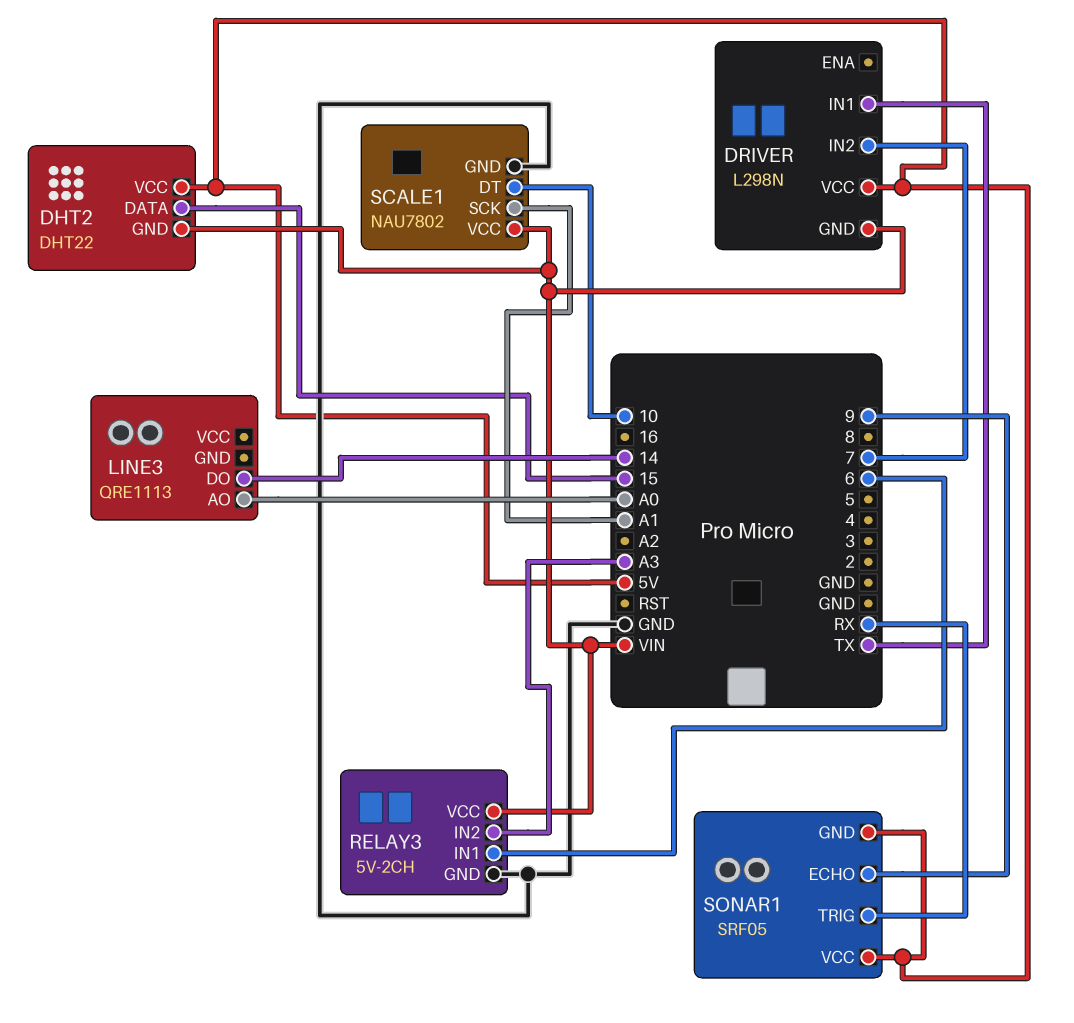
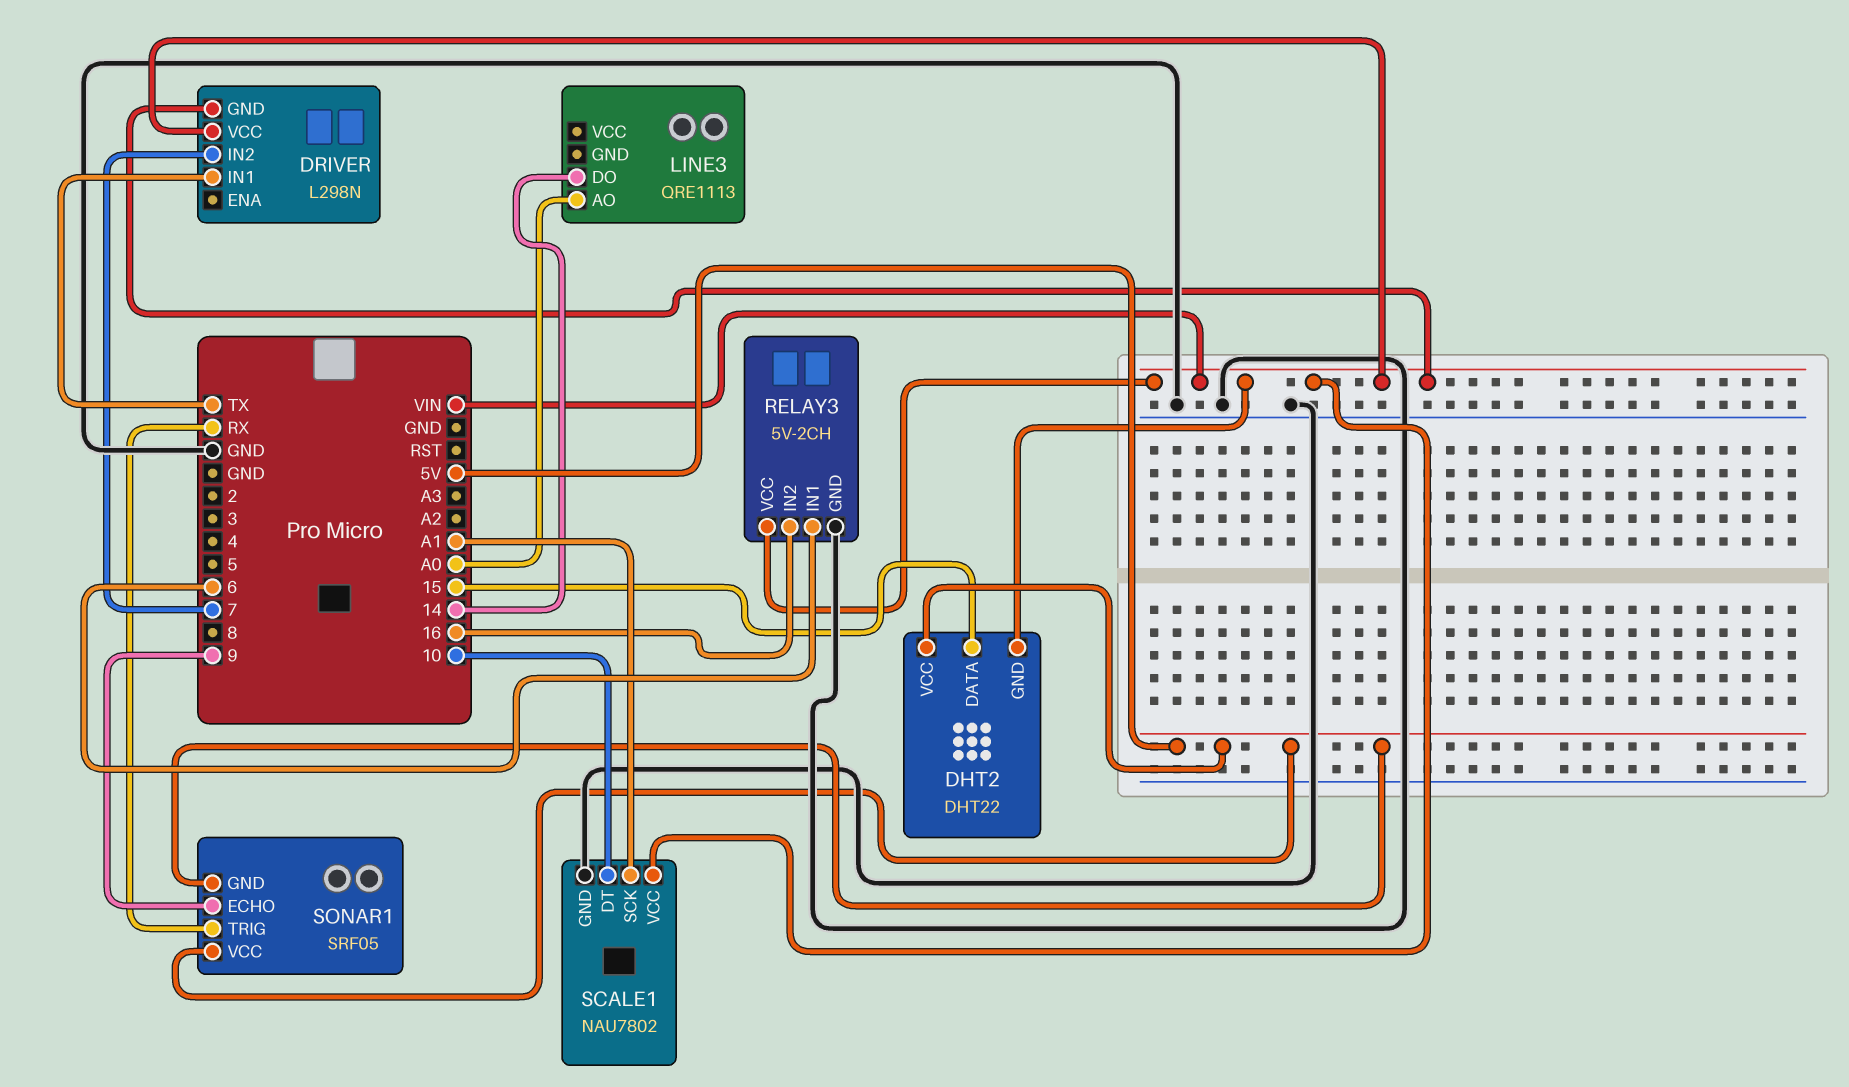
DRIVER pin VCC: 5V -> VIN
RELAY3 pin IN2: A3 -> 16

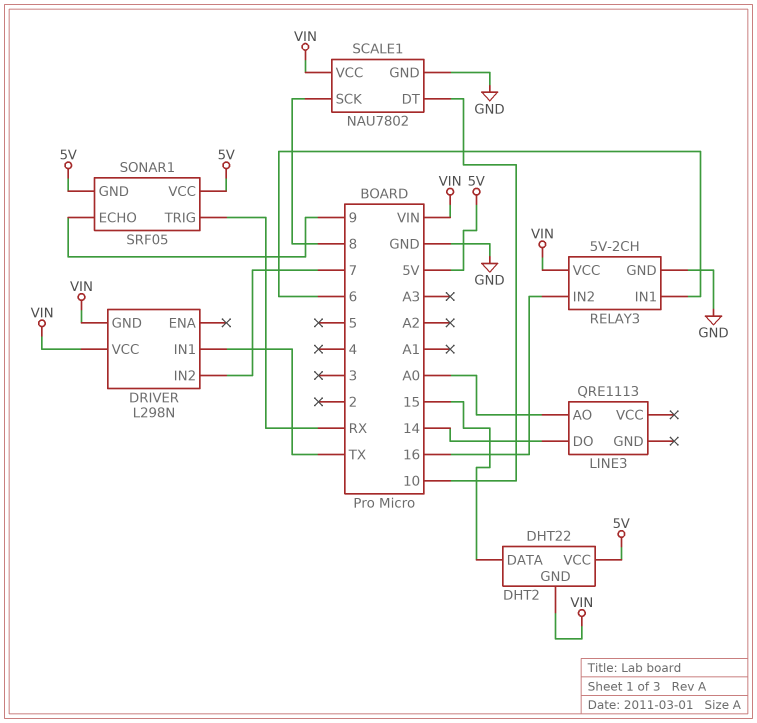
SCALE1 pin SCK: A1 -> 8

